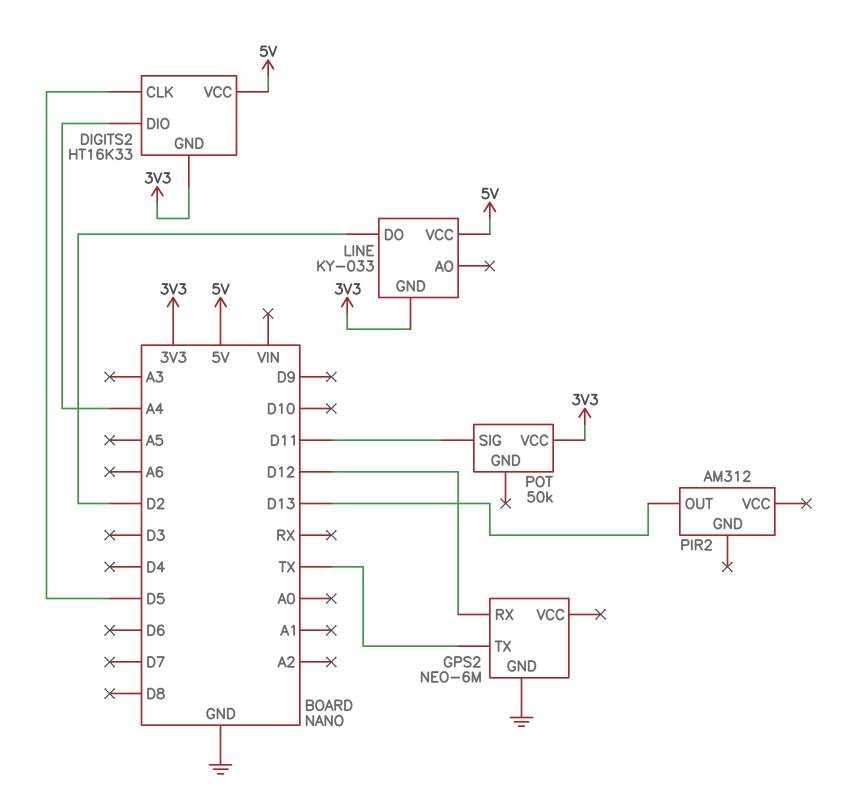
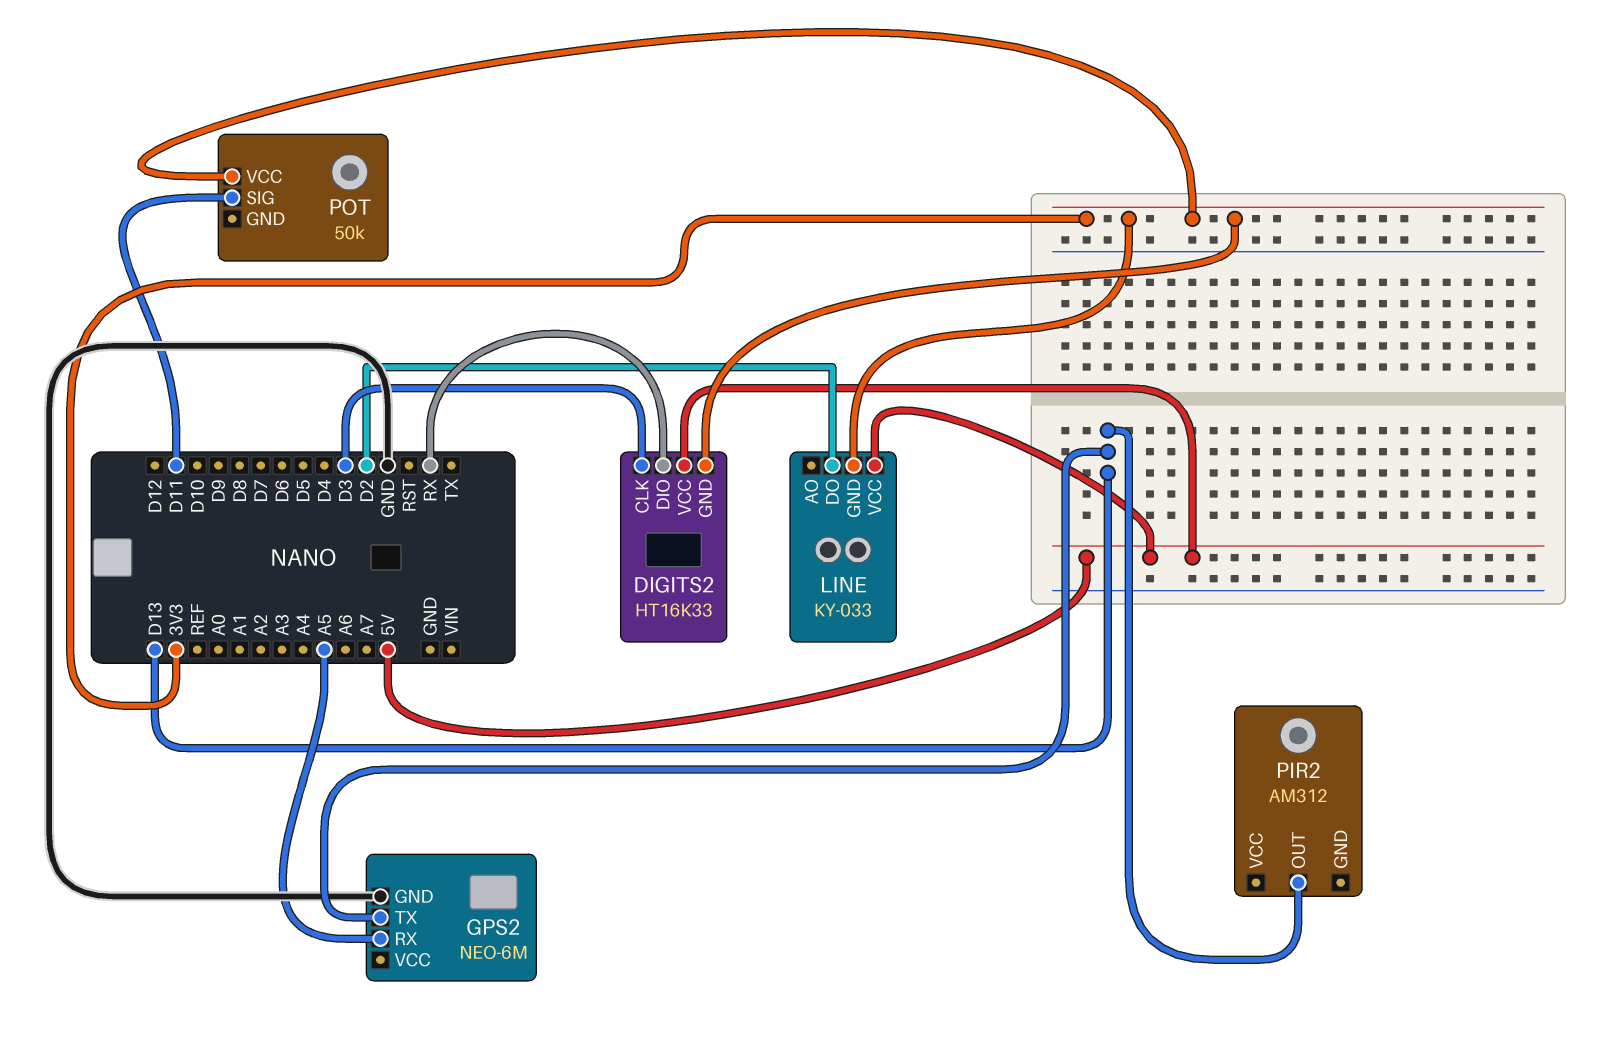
DIGITS2 pin CLK: D5 -> D3
DIGITS2 pin DIO: A4 -> RX
GPS2 pin RX: D12 -> A5
GPS2 pin TX: TX -> D13

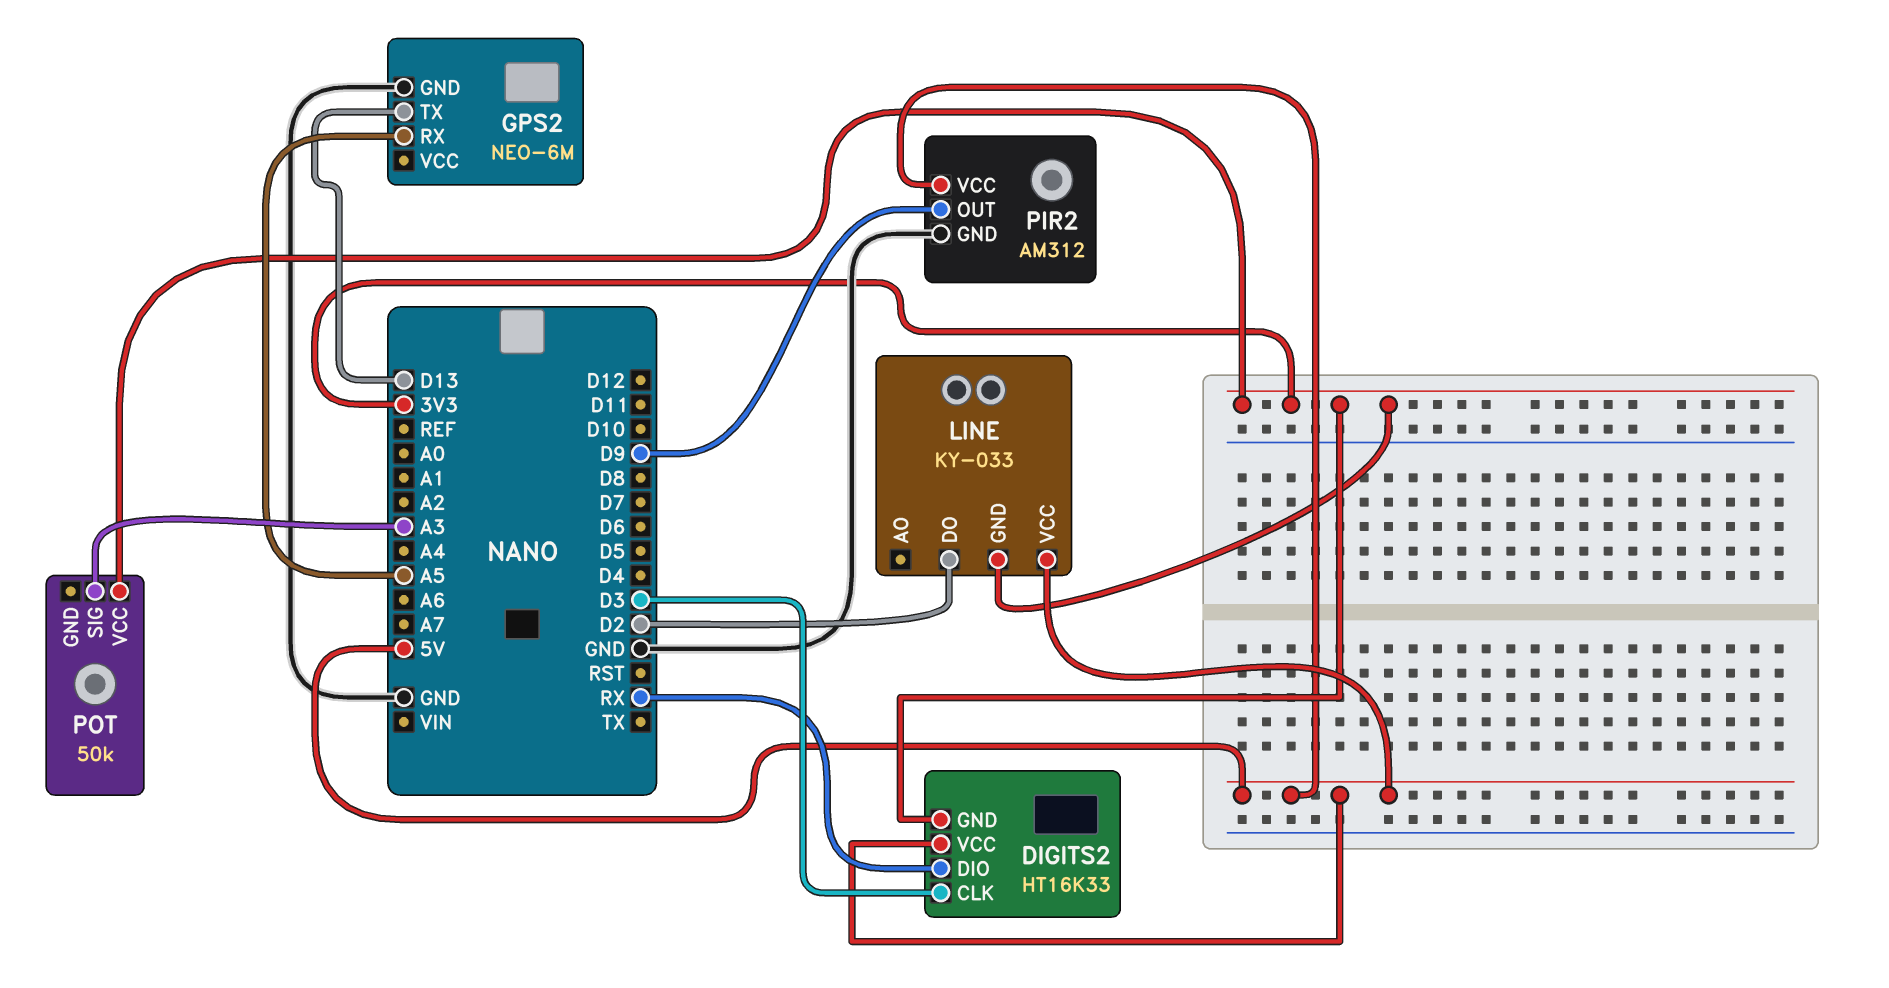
PIR2 pin GND: none -> GND
PIR2 pin OUT: D13 -> D9
PIR2 pin VCC: none -> 5V
POT pin SIG: D11 -> A3

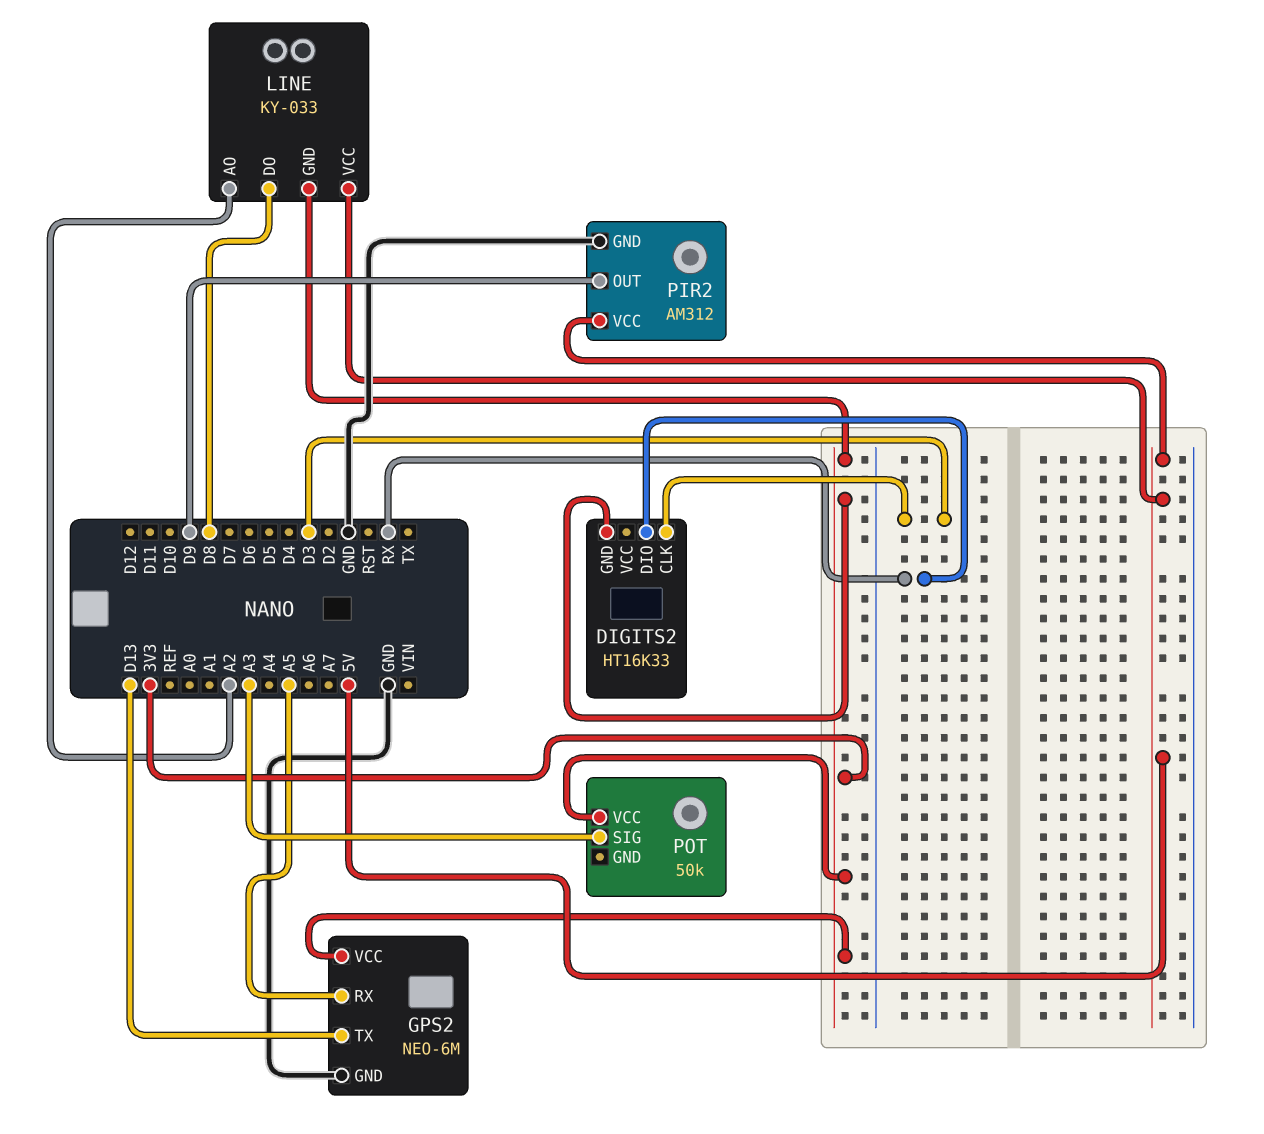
DIGITS2 pin VCC: 5V -> none
GPS2 pin VCC: none -> 3V3
LINE pin AO: none -> A2
LINE pin DO: D2 -> D8

